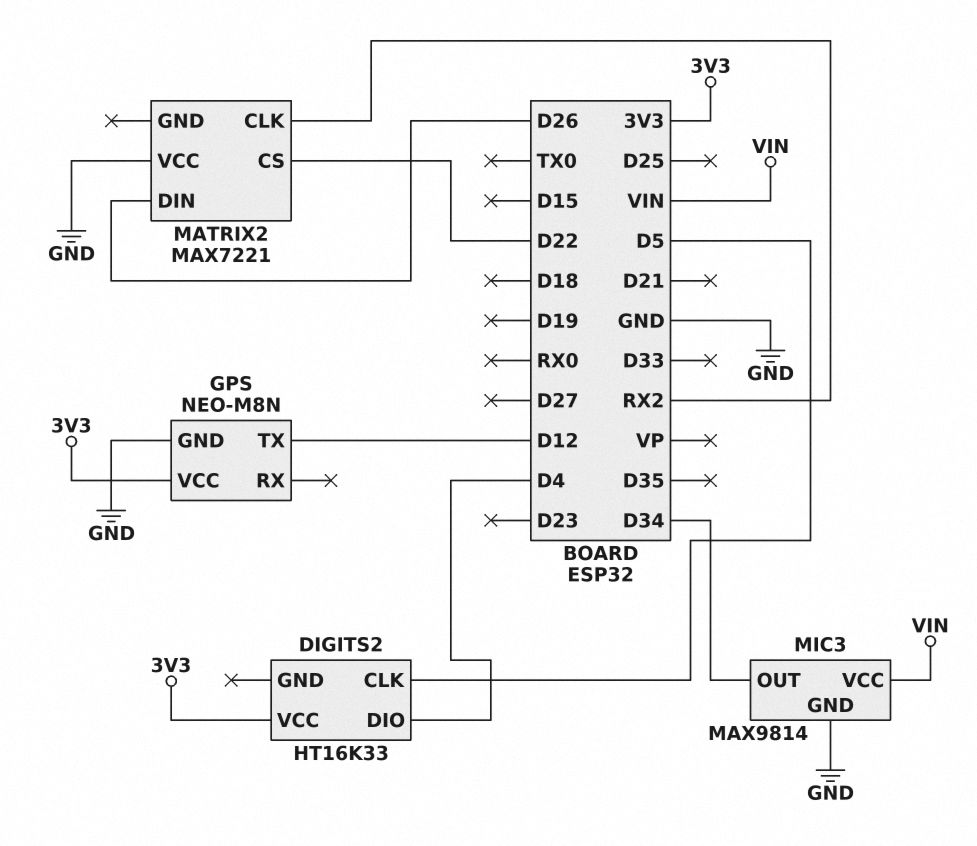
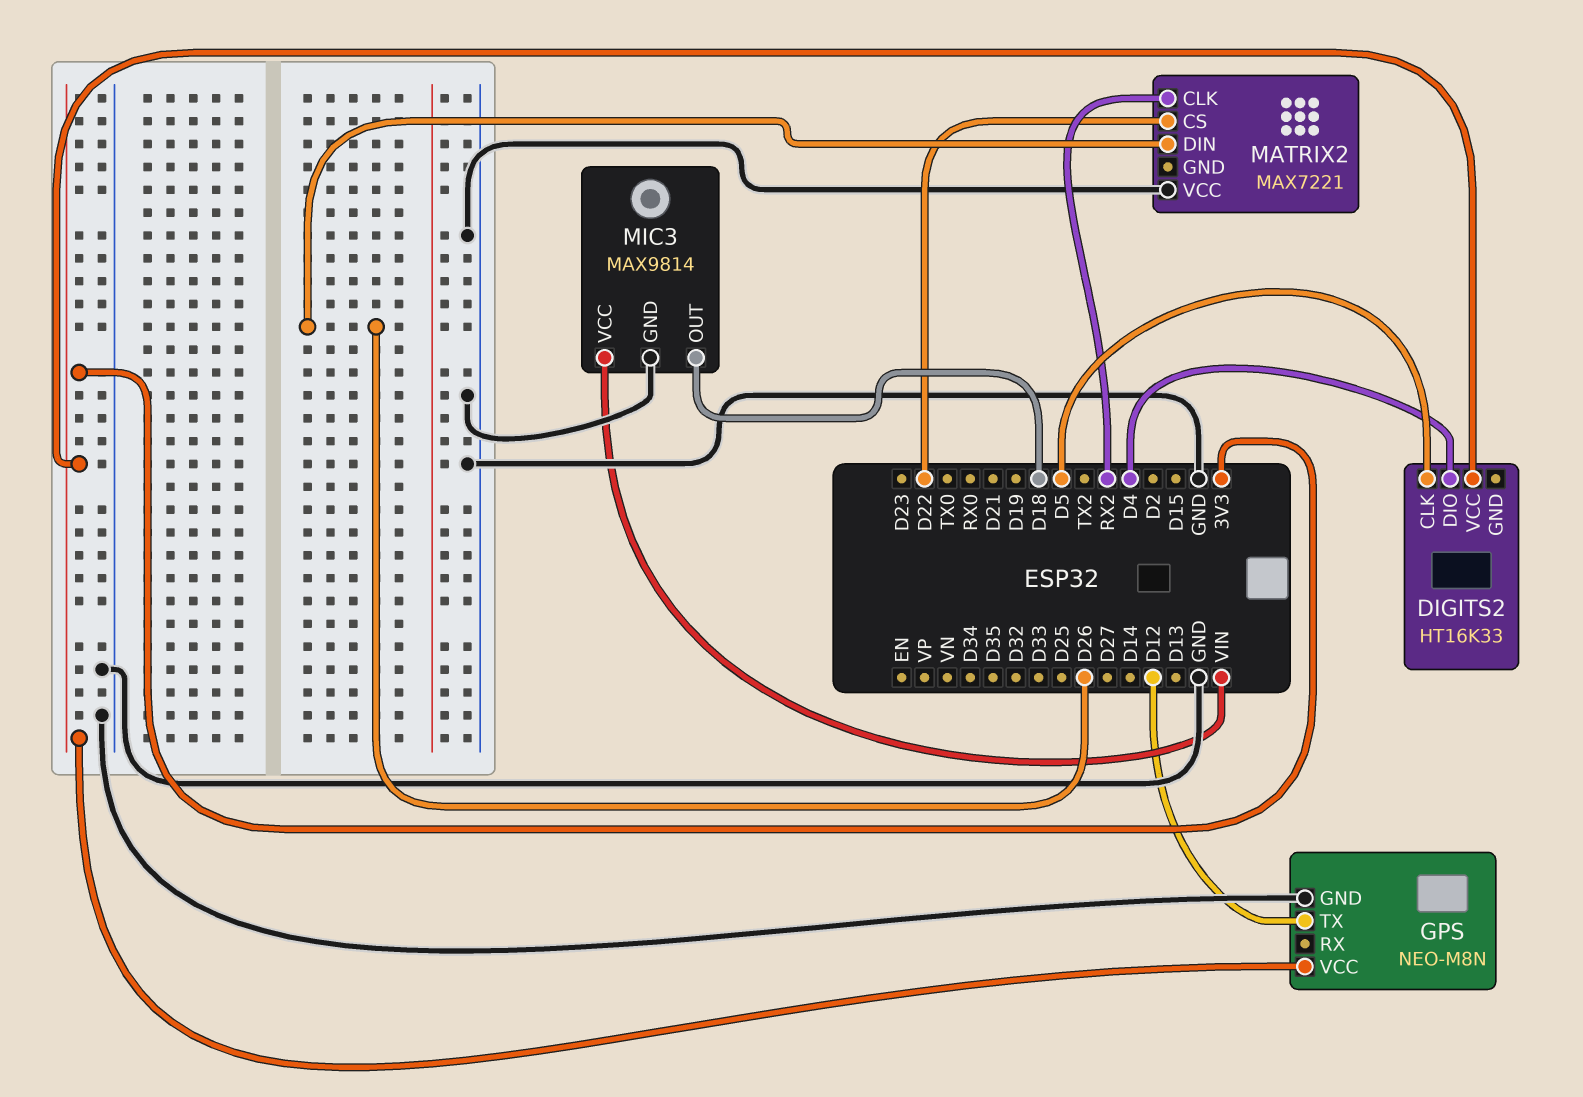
MIC3 pin OUT: D34 -> D18

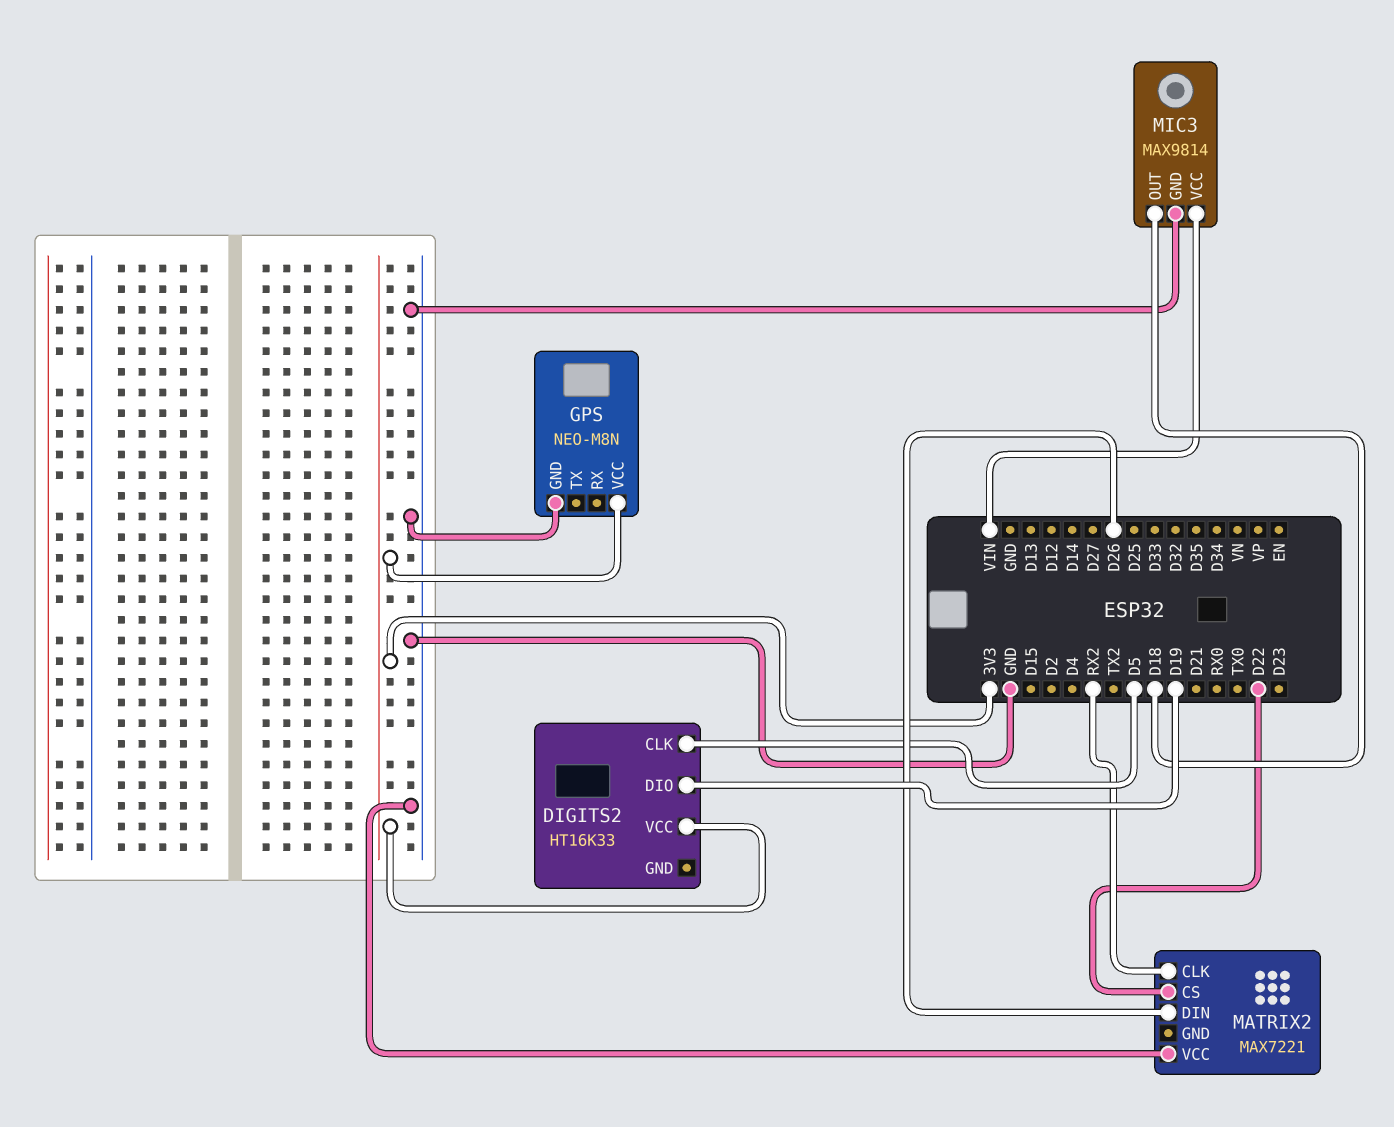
DIGITS2 pin DIO: D4 -> D19
GPS pin TX: D12 -> none

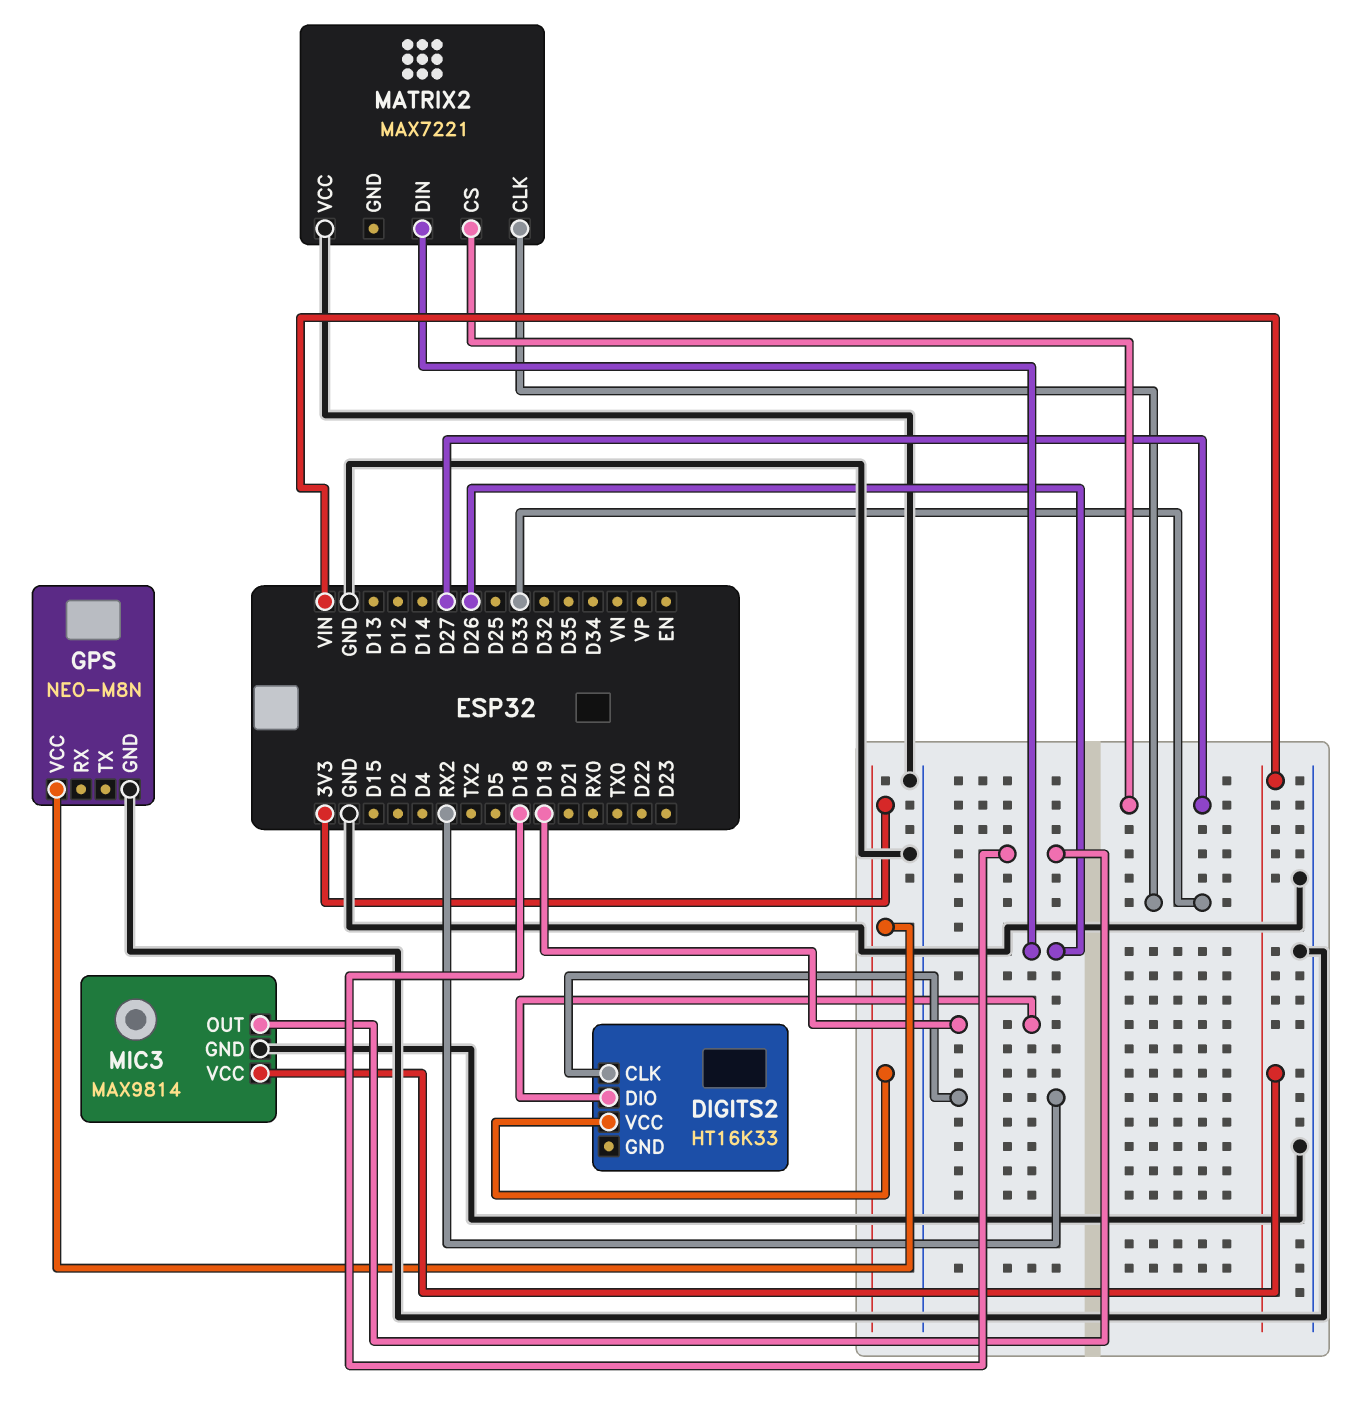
DIGITS2 pin CLK: D5 -> RX2
MATRIX2 pin CLK: RX2 -> D33
MATRIX2 pin CS: D22 -> D27

